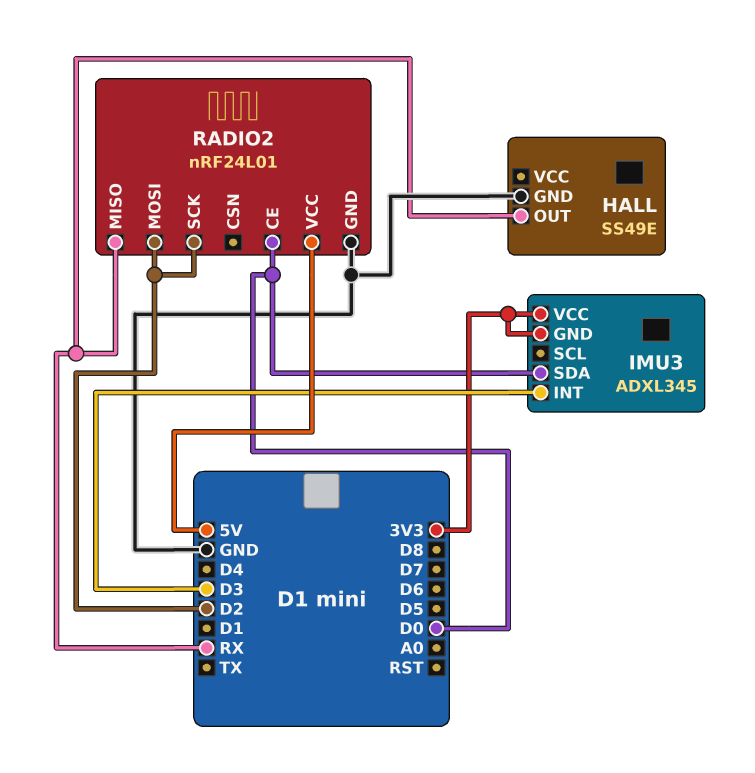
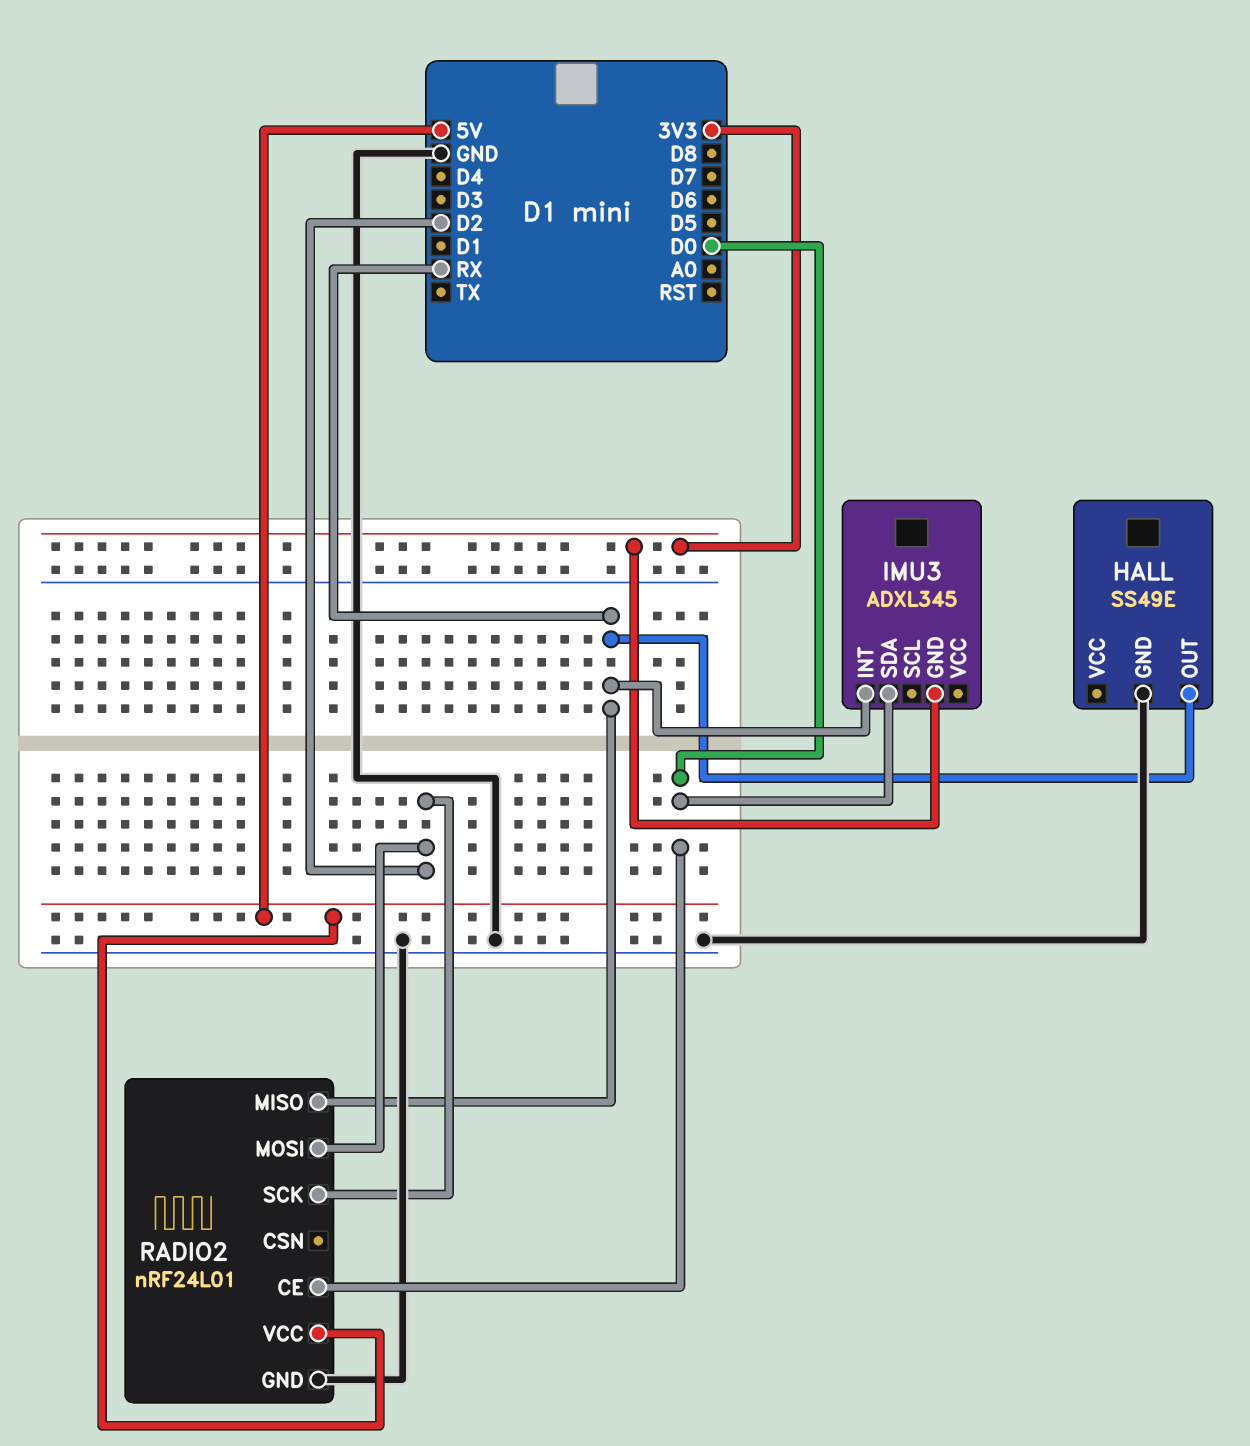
IMU3 pin INT: D3 -> RX
IMU3 pin VCC: 3V3 -> none

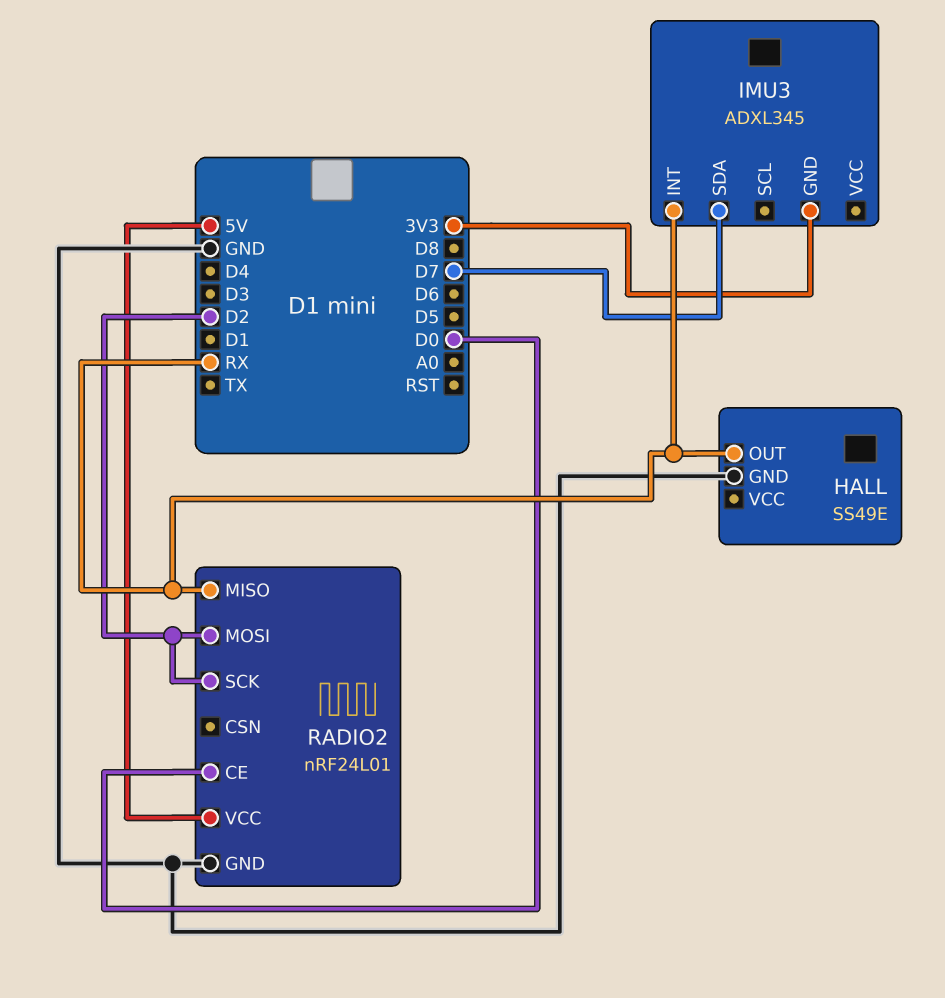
IMU3 pin SDA: D0 -> D7

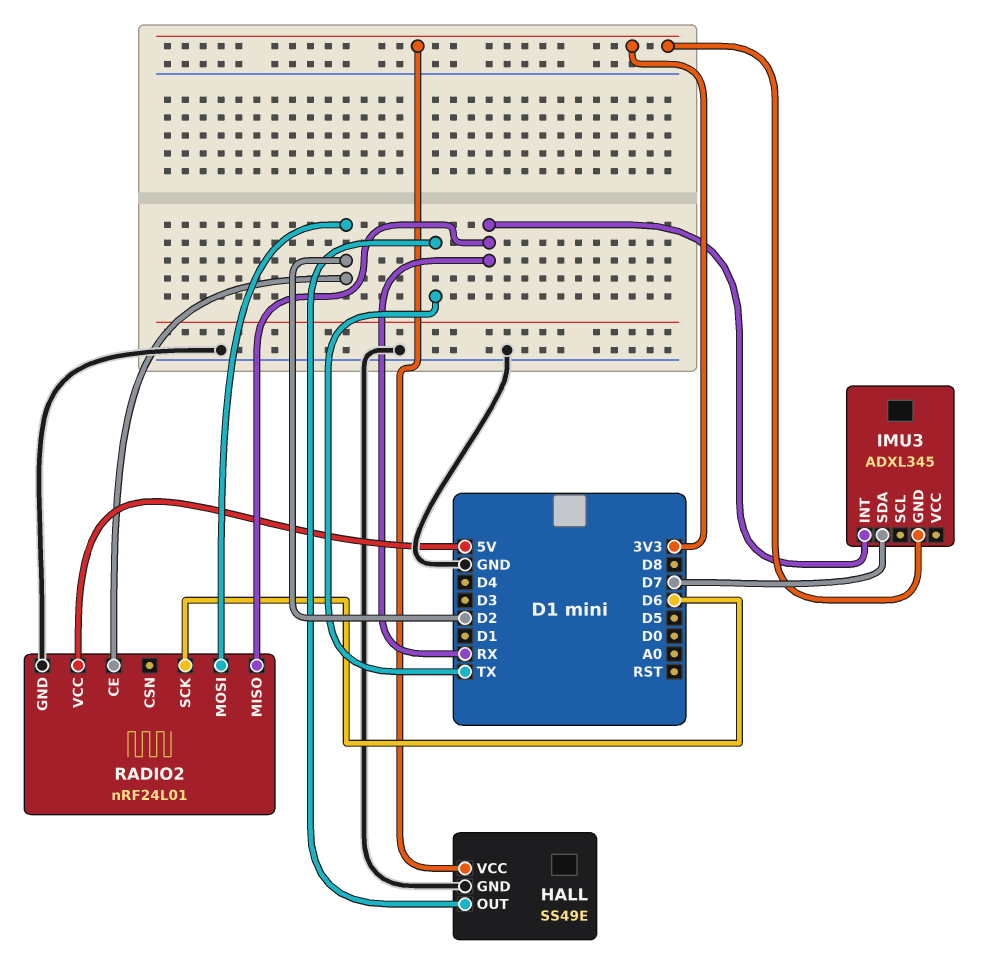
HALL pin OUT: RX -> TX
HALL pin VCC: none -> 3V3
RADIO2 pin CE: D0 -> D2
RADIO2 pin SCK: D2 -> D6

